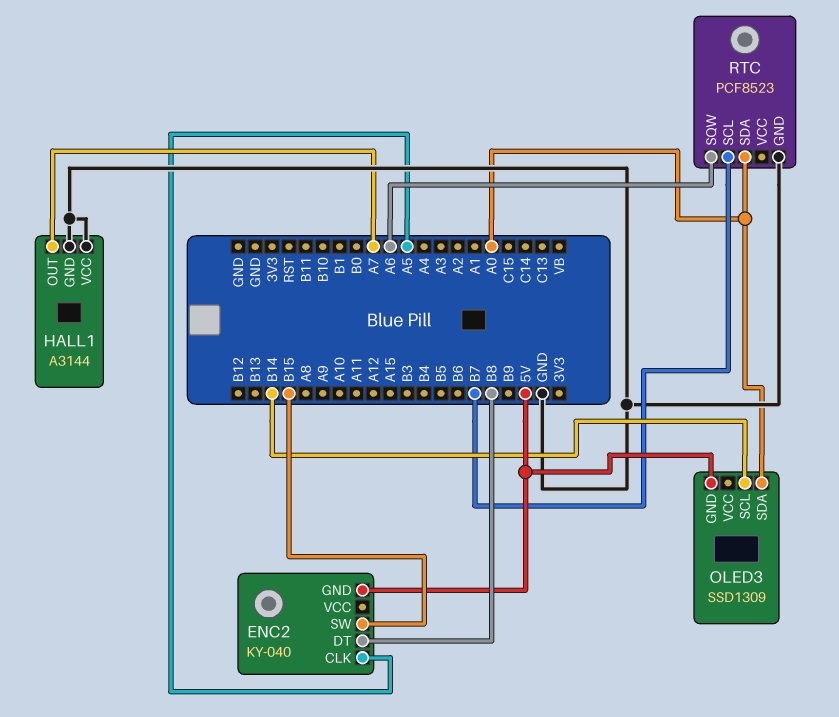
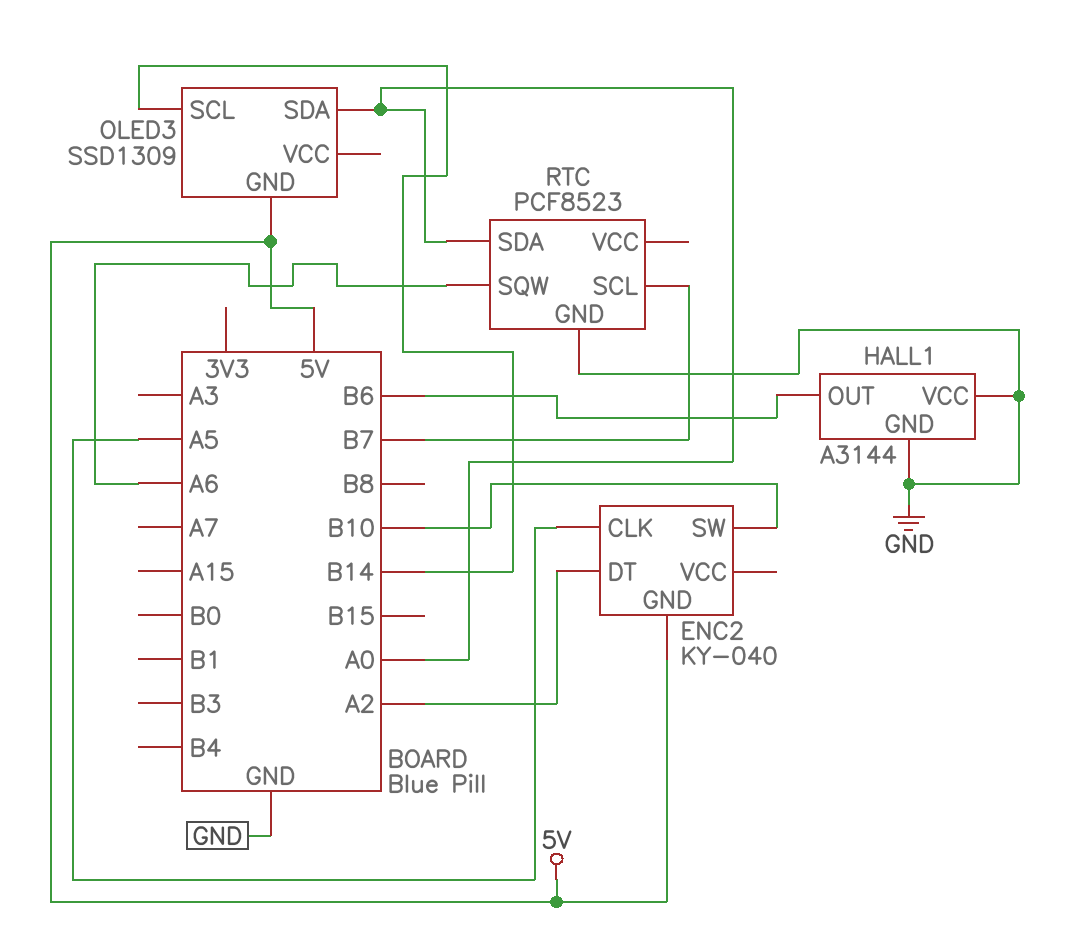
ENC2 pin DT: B8 -> A2
ENC2 pin SW: B15 -> B10
HALL1 pin OUT: A7 -> B6

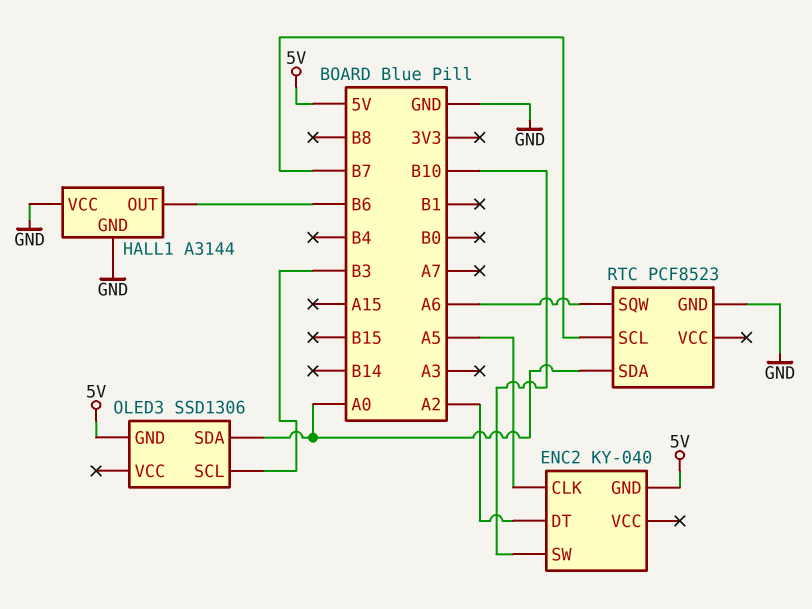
OLED3: SSD1309 -> SSD1306
OLED3 pin SCL: B14 -> B3

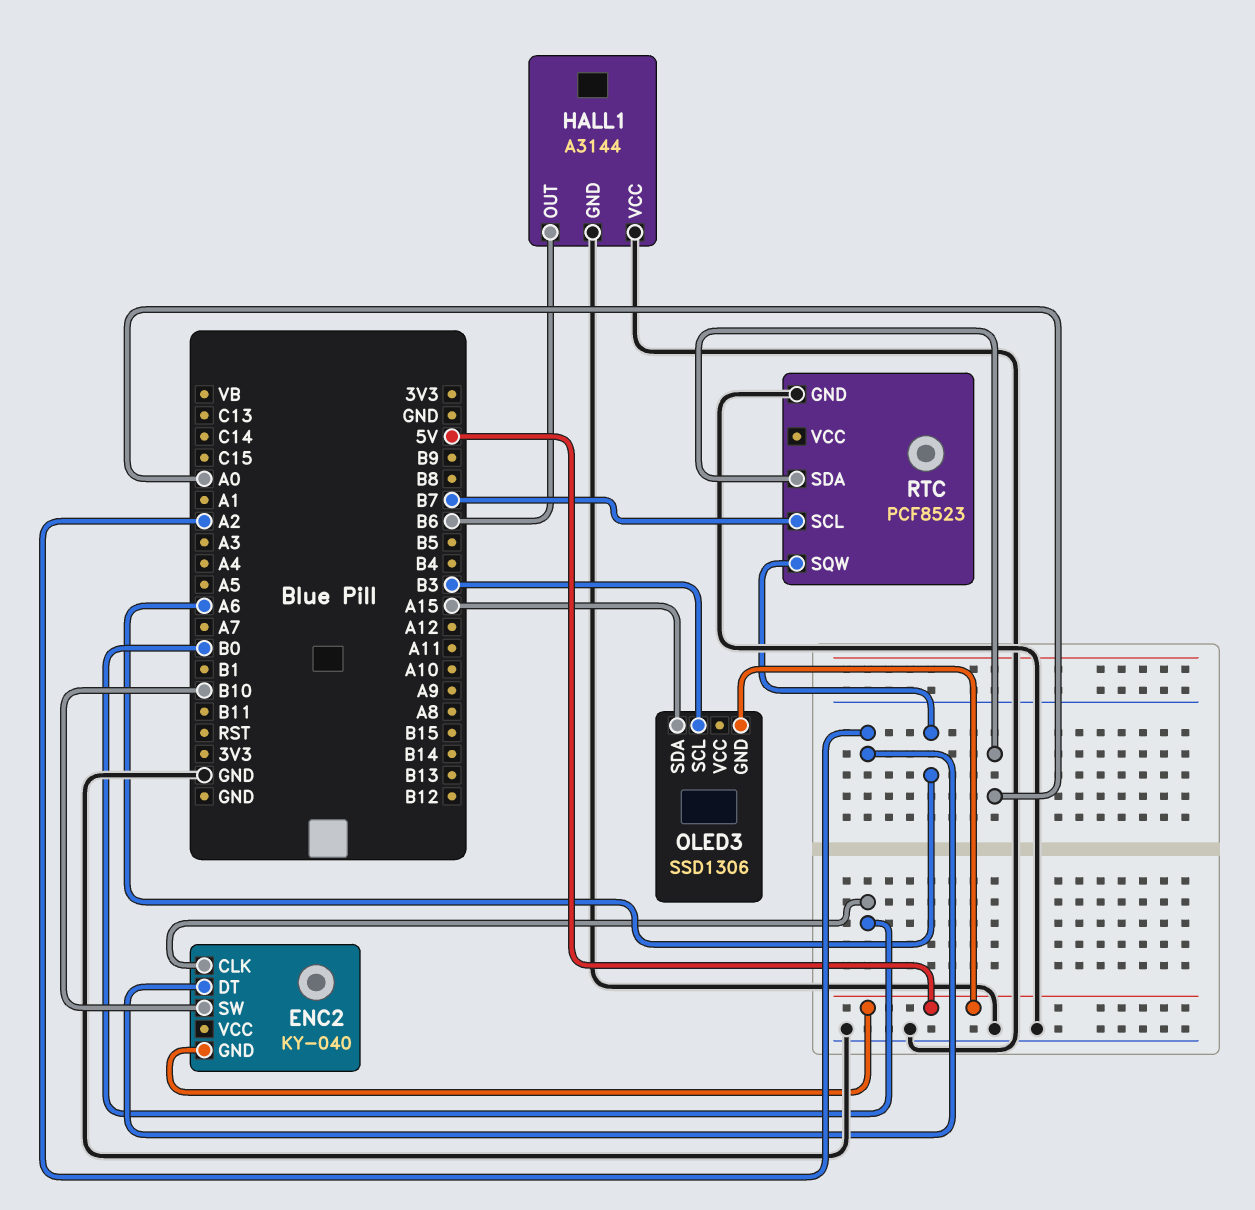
ENC2 pin CLK: A5 -> B0
OLED3 pin SDA: A0 -> A15

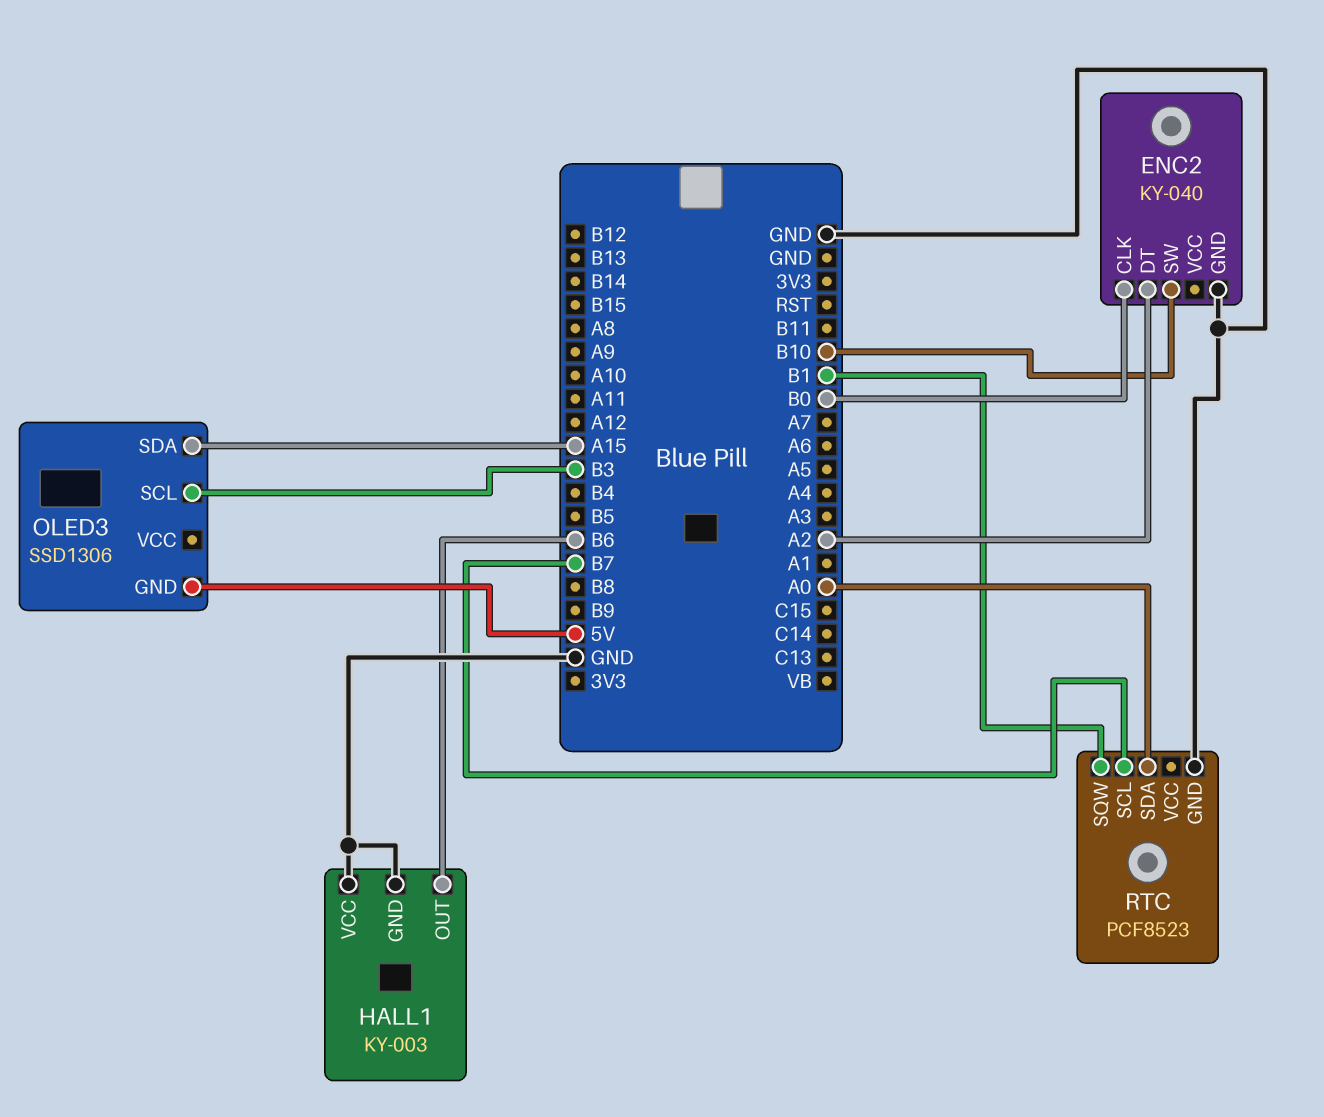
ENC2 pin GND: 5V -> GND
HALL1: A3144 -> KY-003
RTC pin SQW: A6 -> B1

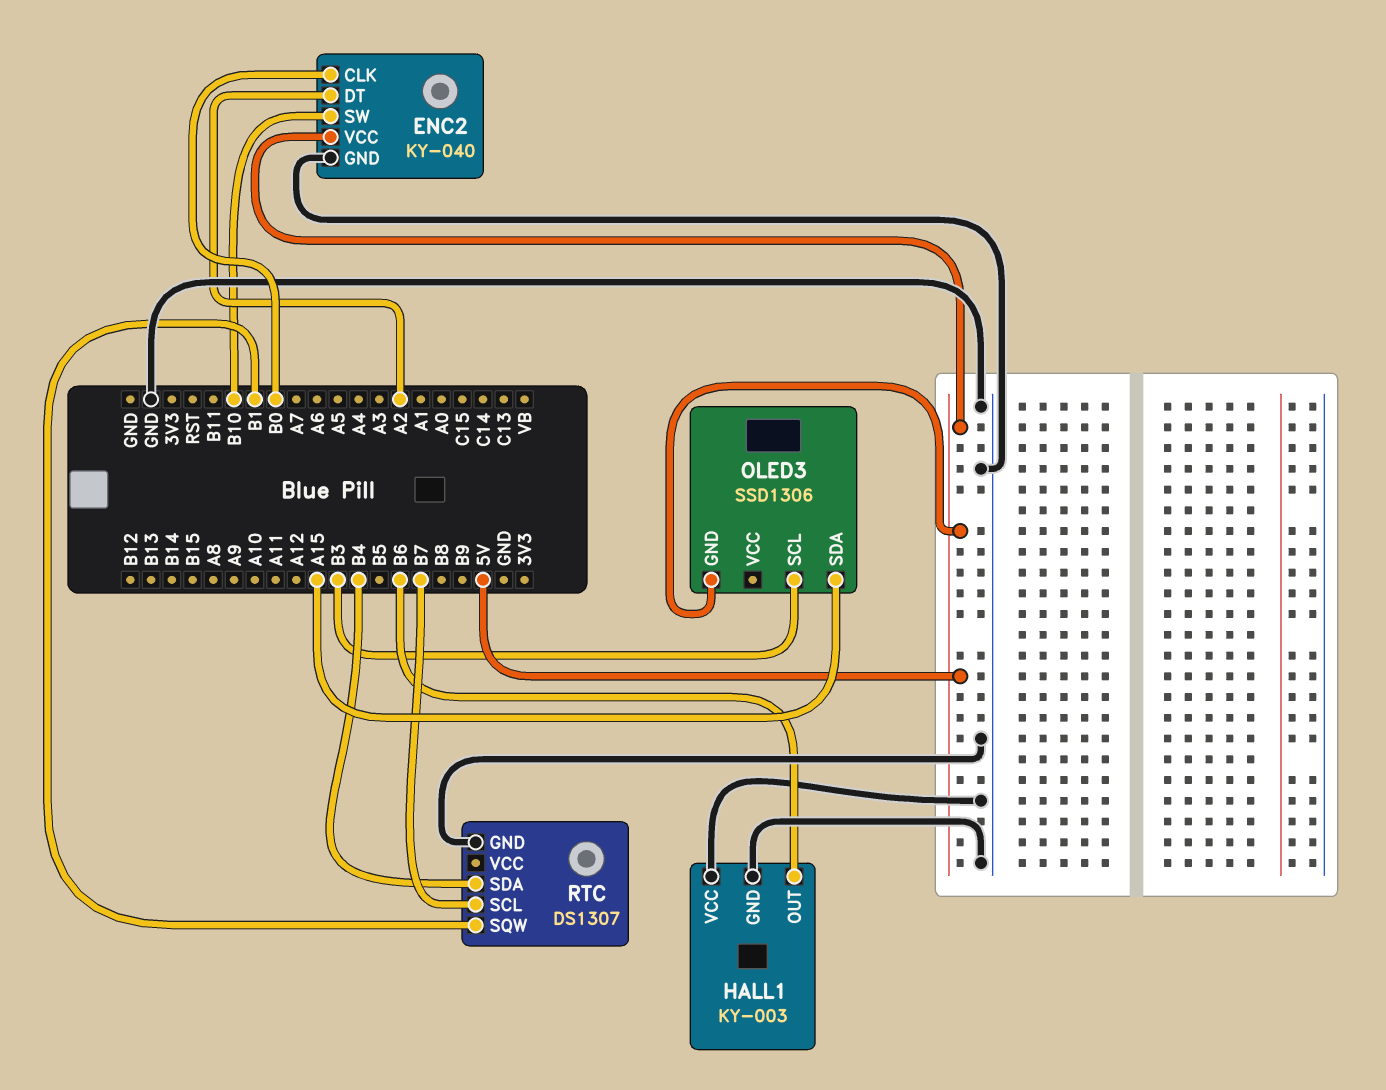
ENC2 pin VCC: none -> 5V
RTC: PCF8523 -> DS1307
RTC pin SDA: A0 -> B4

